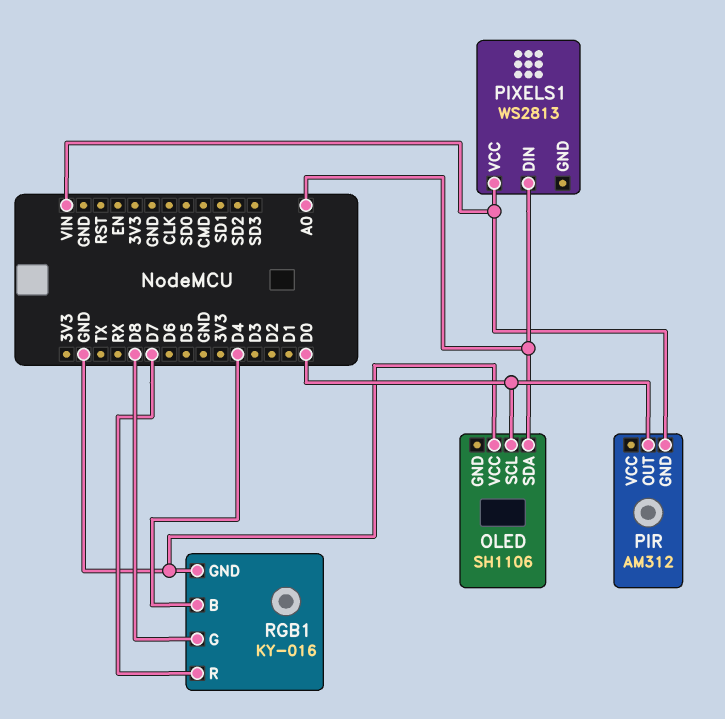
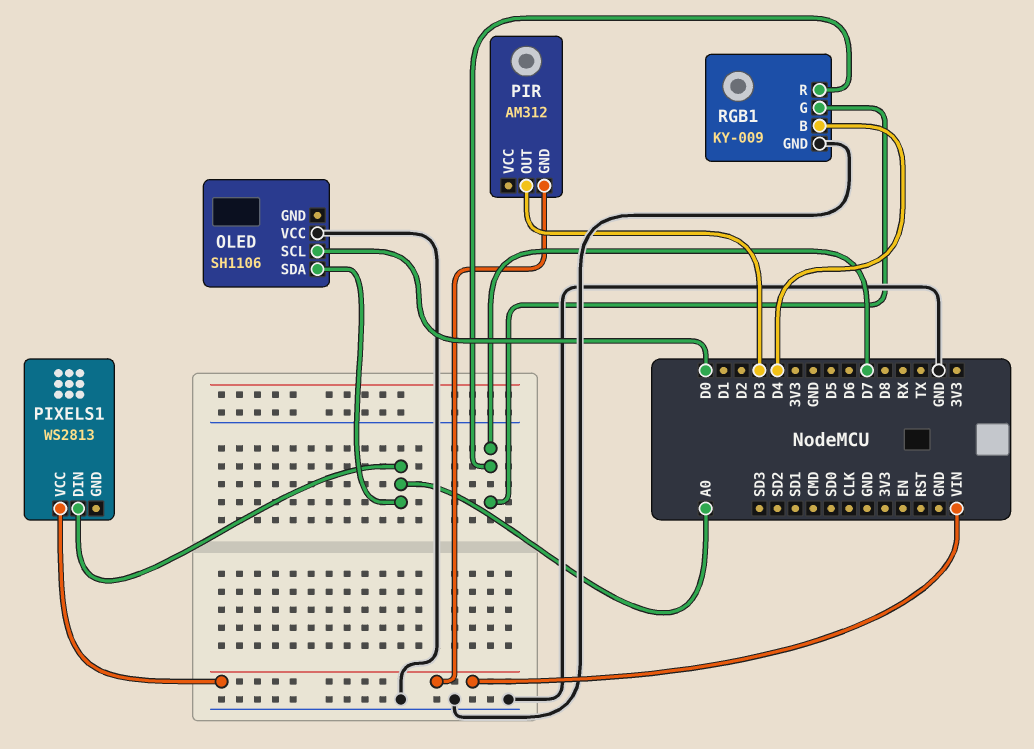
PIR pin OUT: D0 -> D3
RGB1: KY-016 -> KY-009
RGB1 pin G: D8 -> D7

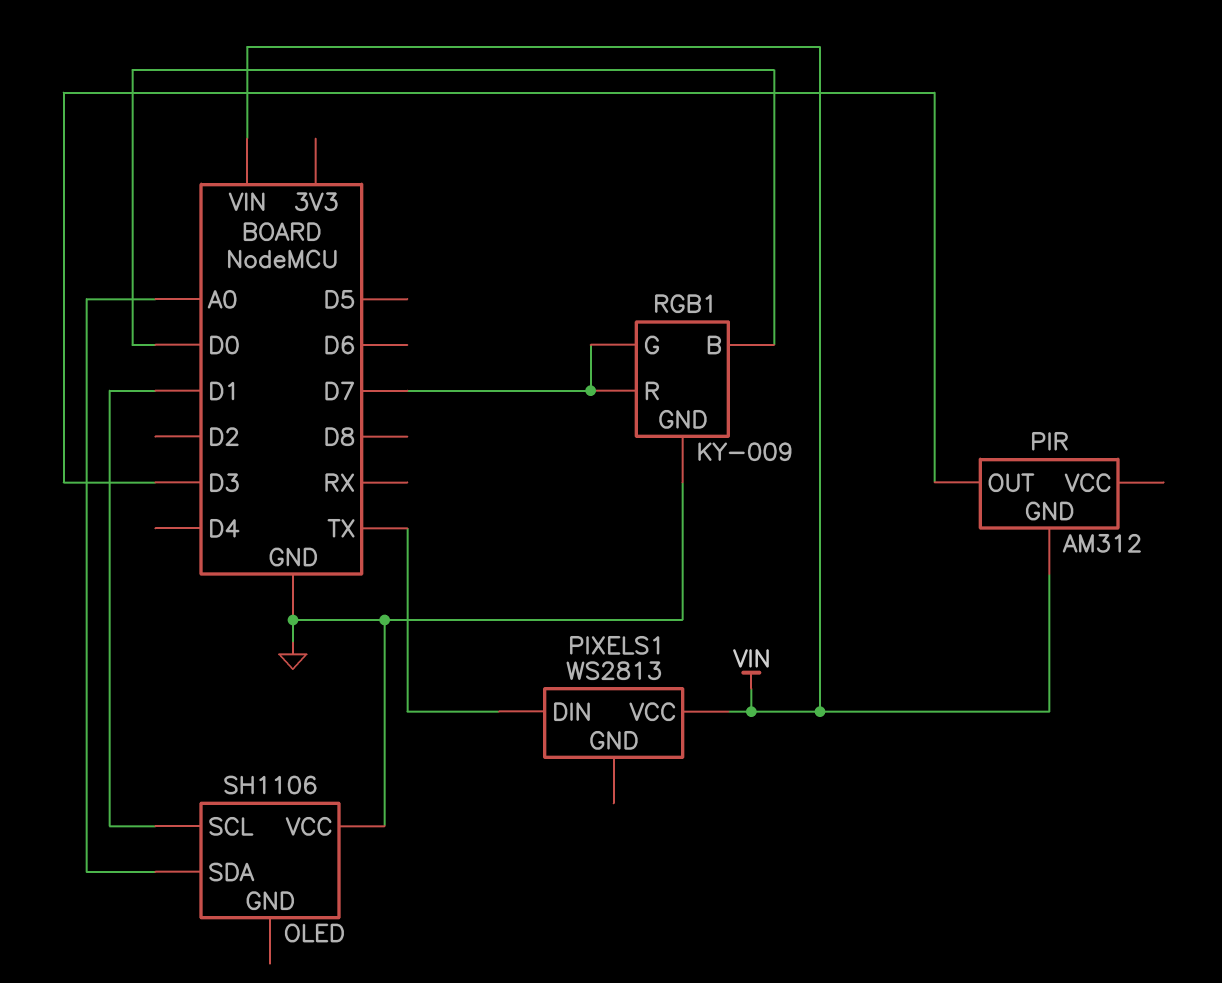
OLED pin SCL: D0 -> D1
PIXELS1 pin DIN: A0 -> TX
RGB1 pin B: D4 -> D0

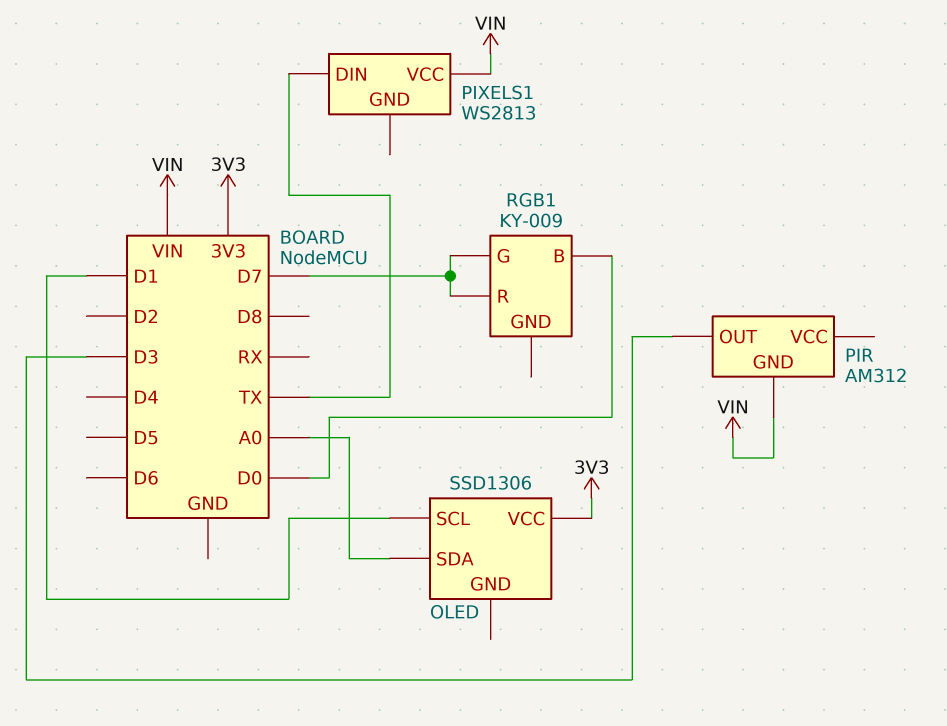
OLED: SH1106 -> SSD1306
OLED pin VCC: GND -> 3V3
RGB1 pin GND: GND -> none

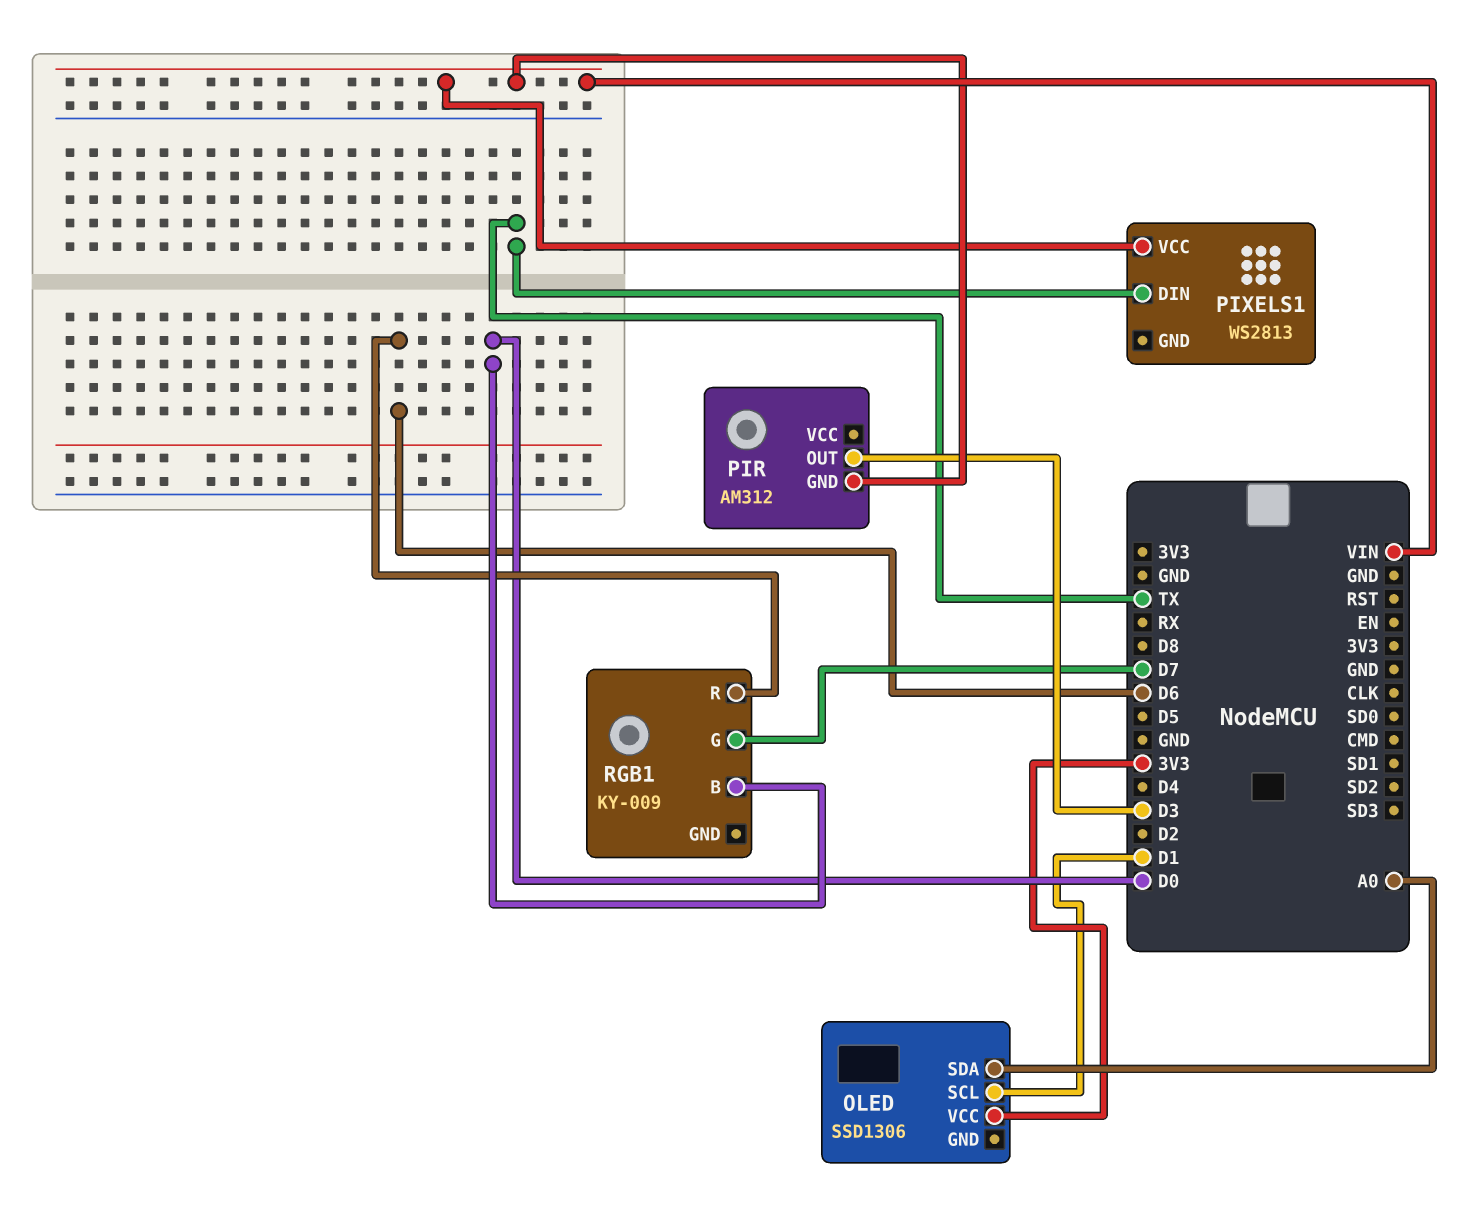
RGB1 pin R: D7 -> D6

